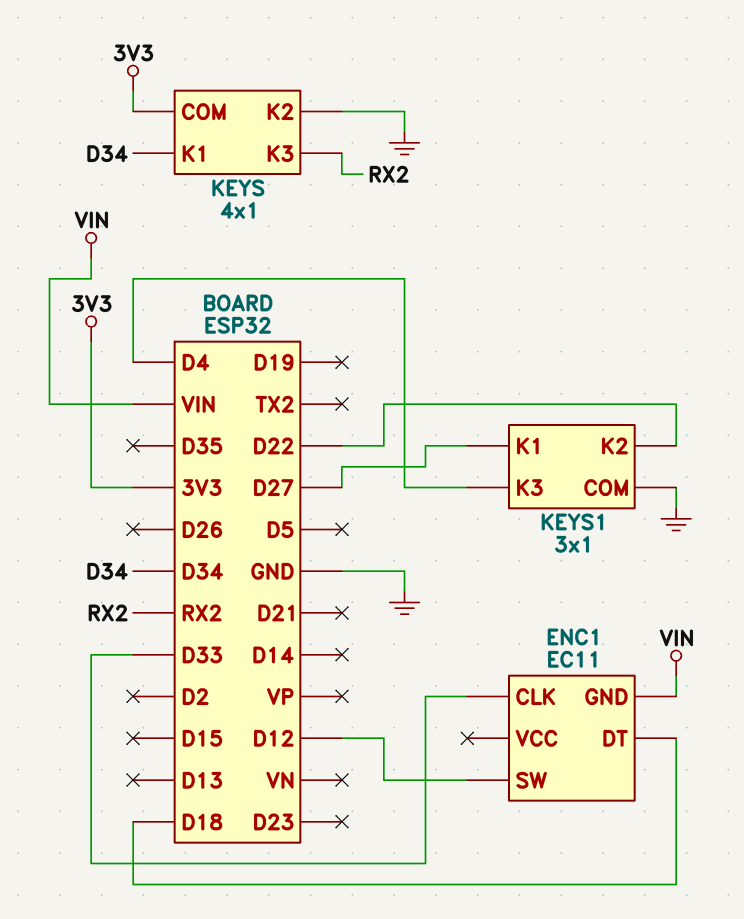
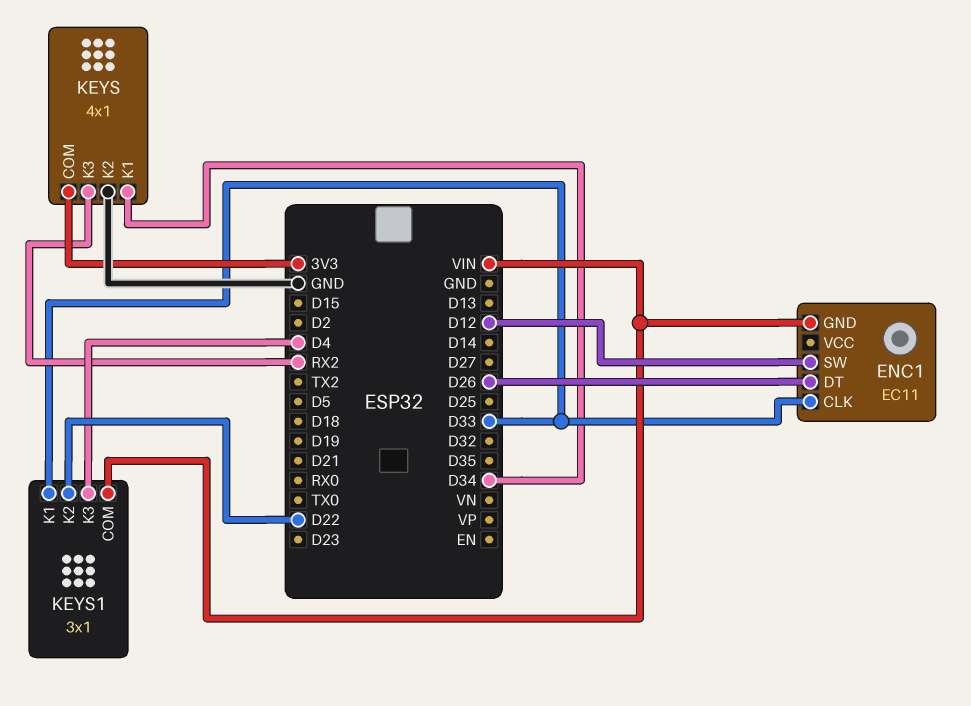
ENC1 pin DT: D18 -> D26
KEYS1 pin COM: GND -> VIN
KEYS1 pin K1: D27 -> D33

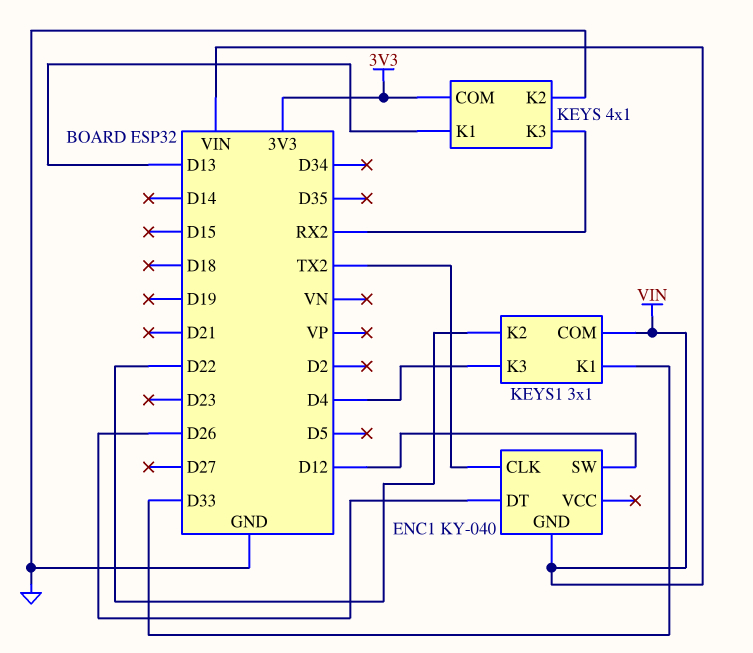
ENC1: EC11 -> KY-040
ENC1 pin CLK: D33 -> TX2
KEYS pin K1: D34 -> D13

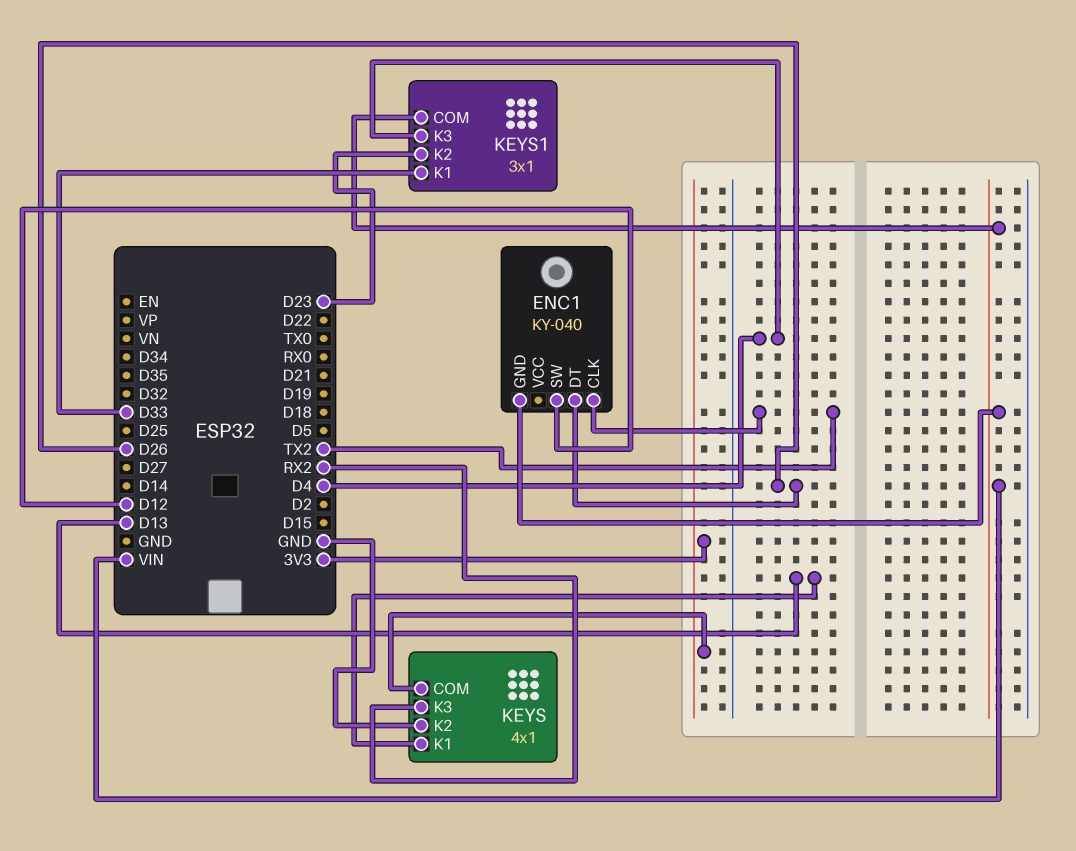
KEYS1 pin K2: D22 -> D23

